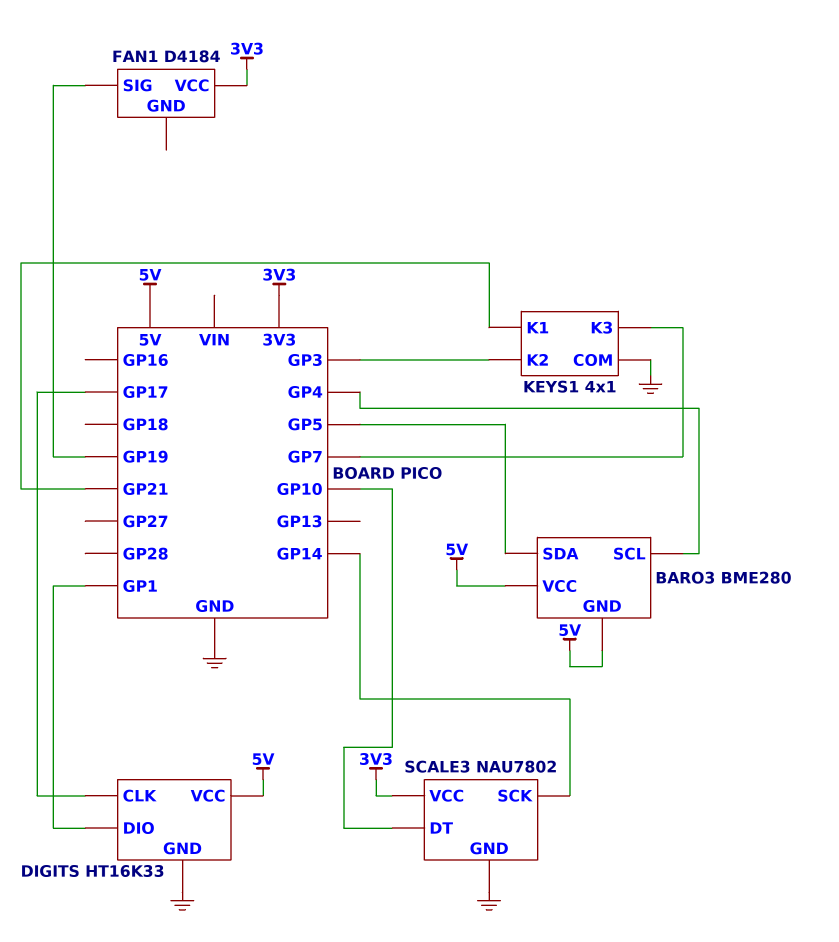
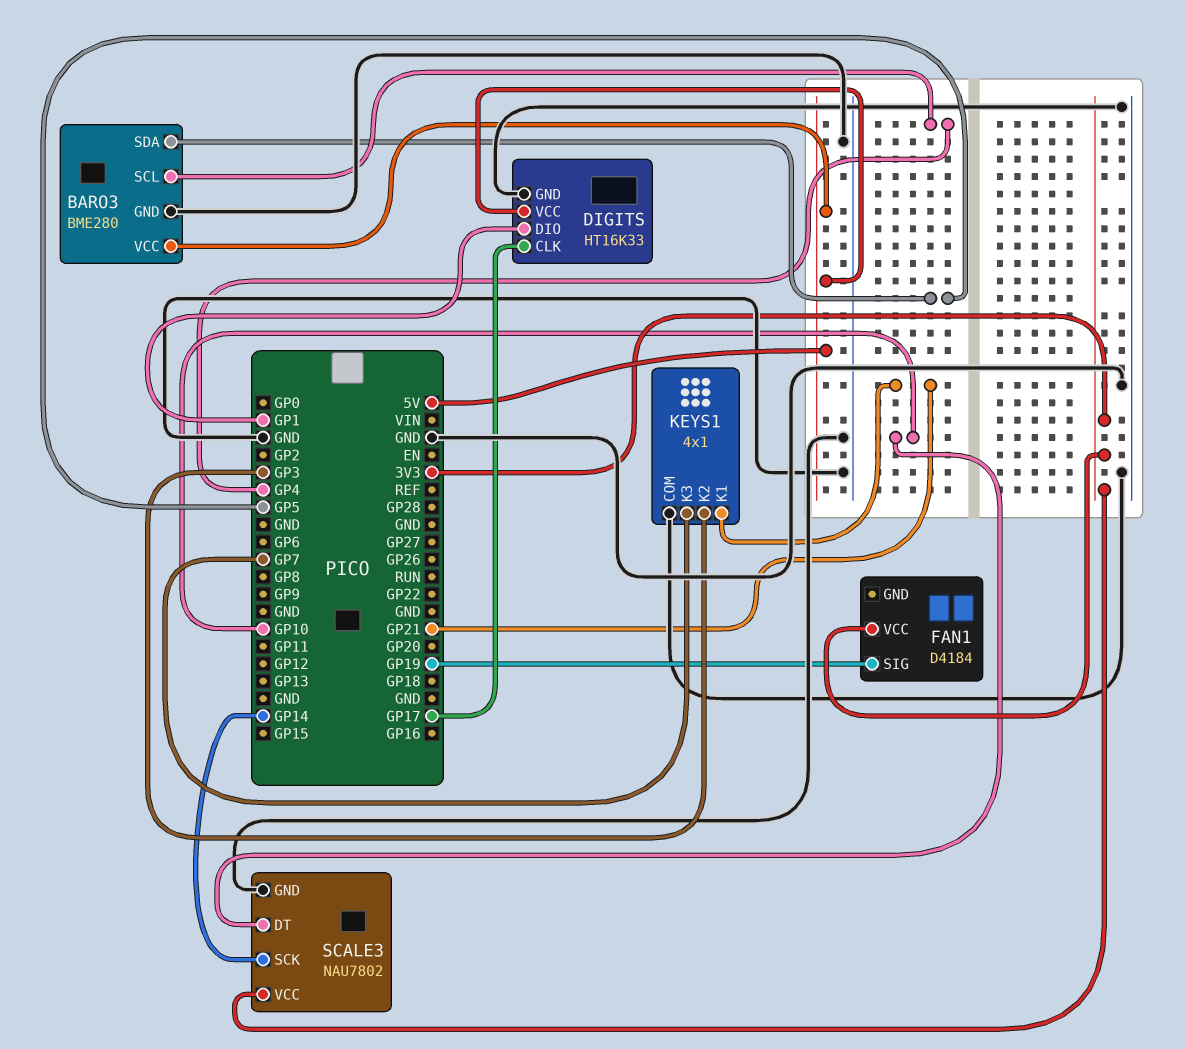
BARO3 pin GND: 5V -> GND

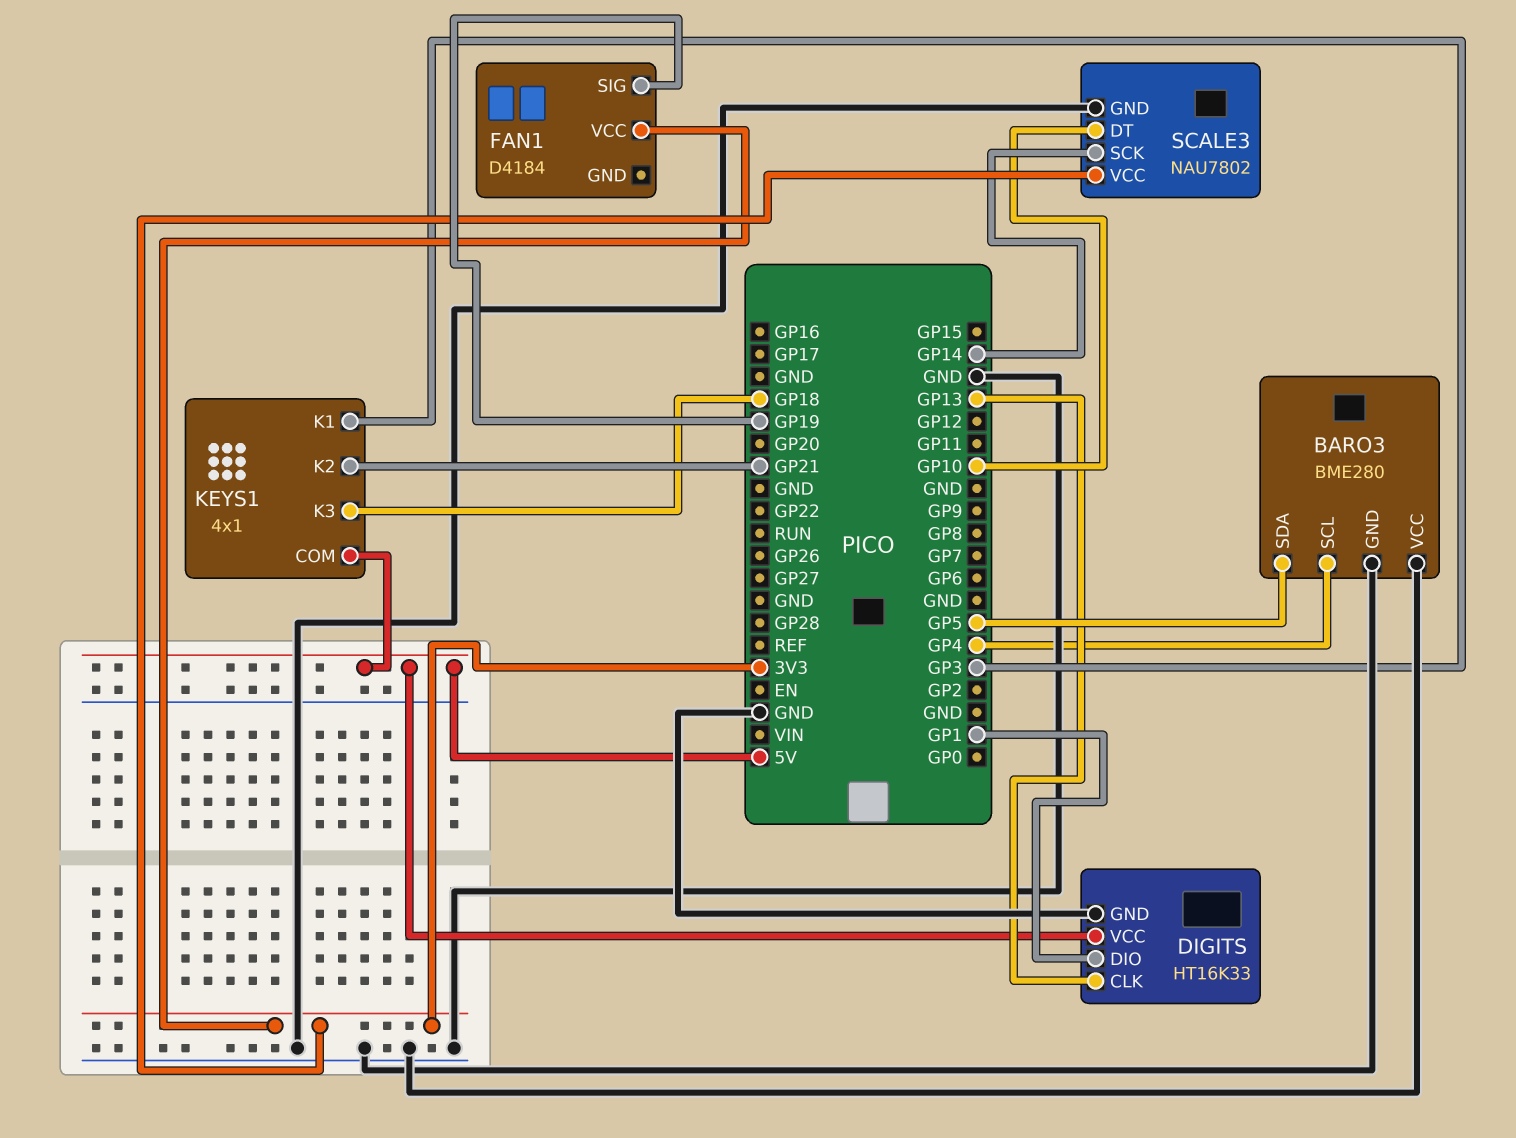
BARO3 pin VCC: 5V -> GND
DIGITS pin CLK: GP17 -> GP13
KEYS1 pin COM: GND -> 5V
KEYS1 pin K1: GP21 -> GP3
KEYS1 pin K2: GP3 -> GP21
KEYS1 pin K3: GP7 -> GP18

